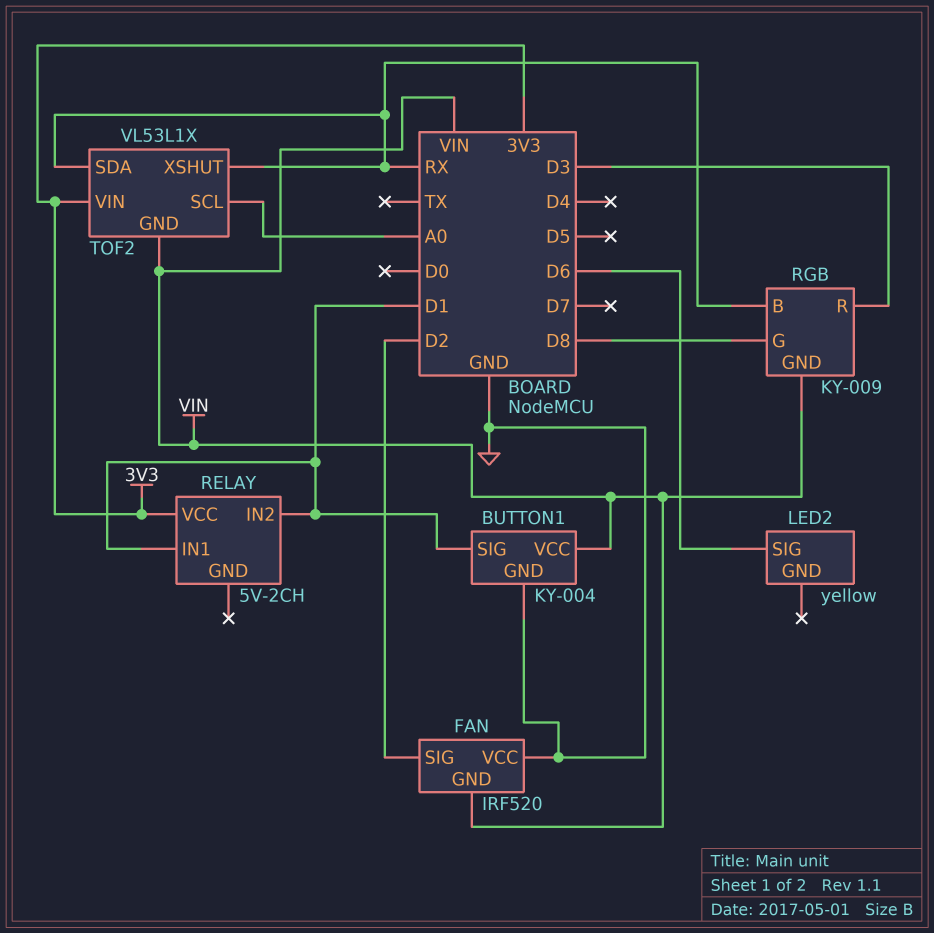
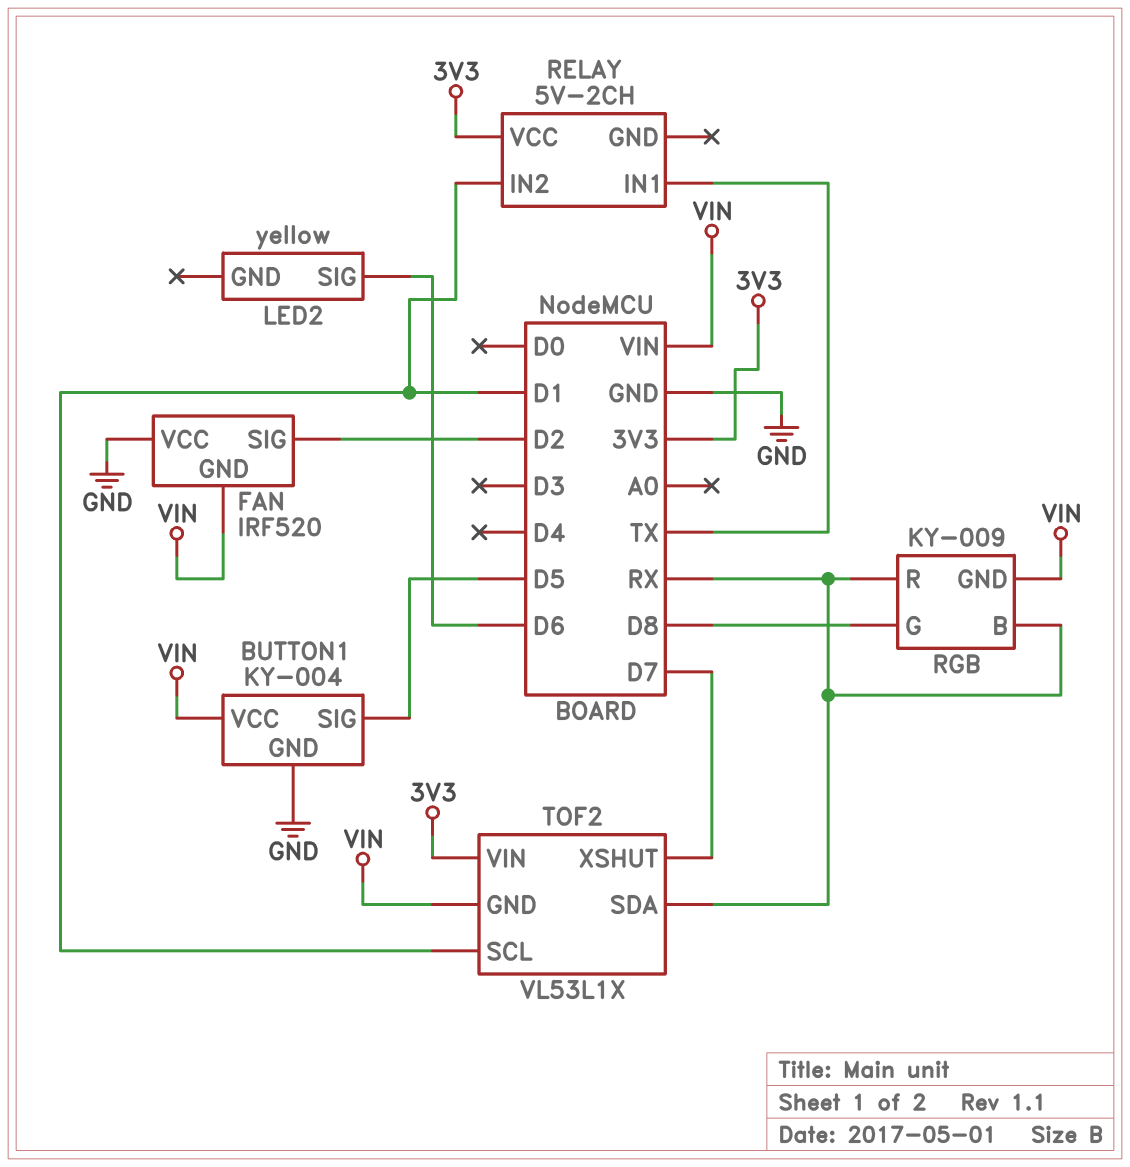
BUTTON1 pin SIG: D1 -> D5
RELAY pin IN1: D1 -> TX
RGB pin R: D3 -> RX
TOF2 pin SCL: A0 -> D1
TOF2 pin XSHUT: RX -> D7

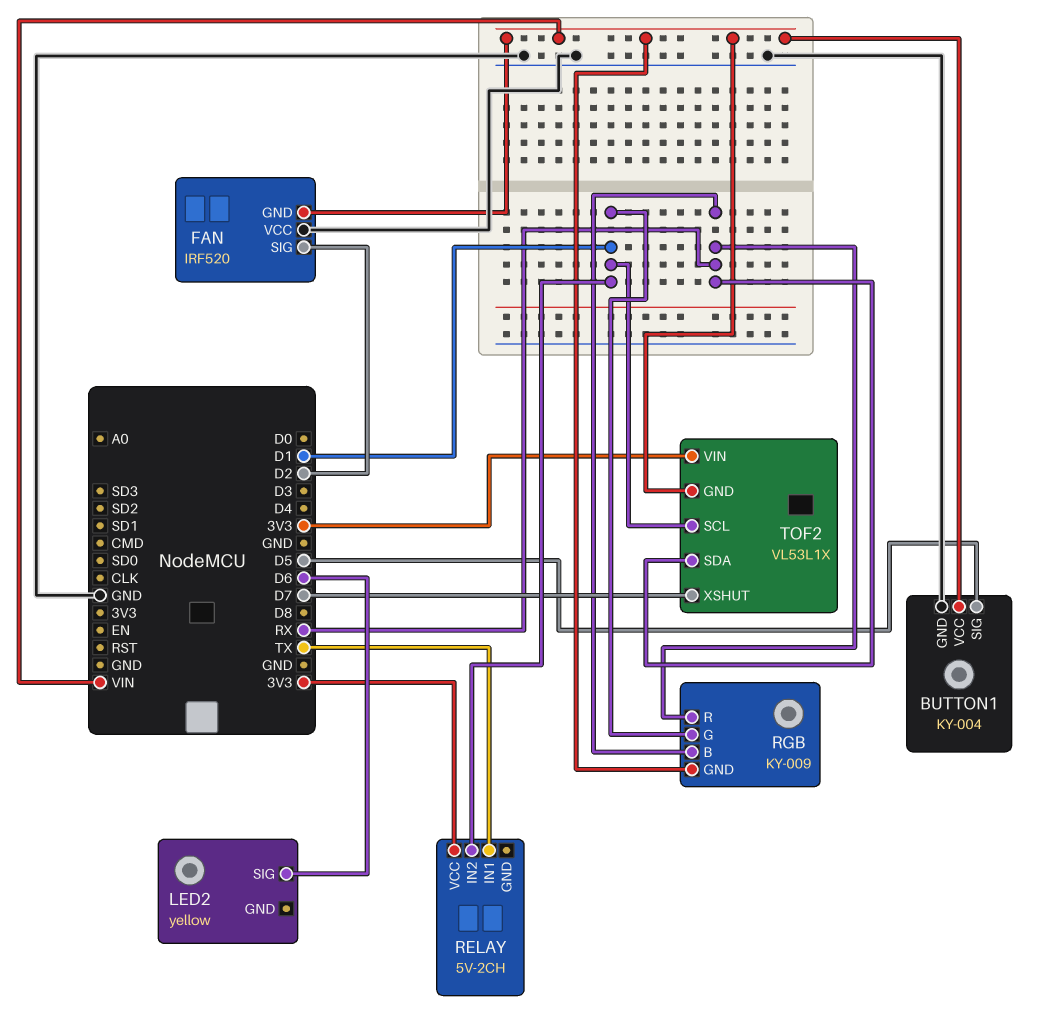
RGB pin G: D8 -> D1

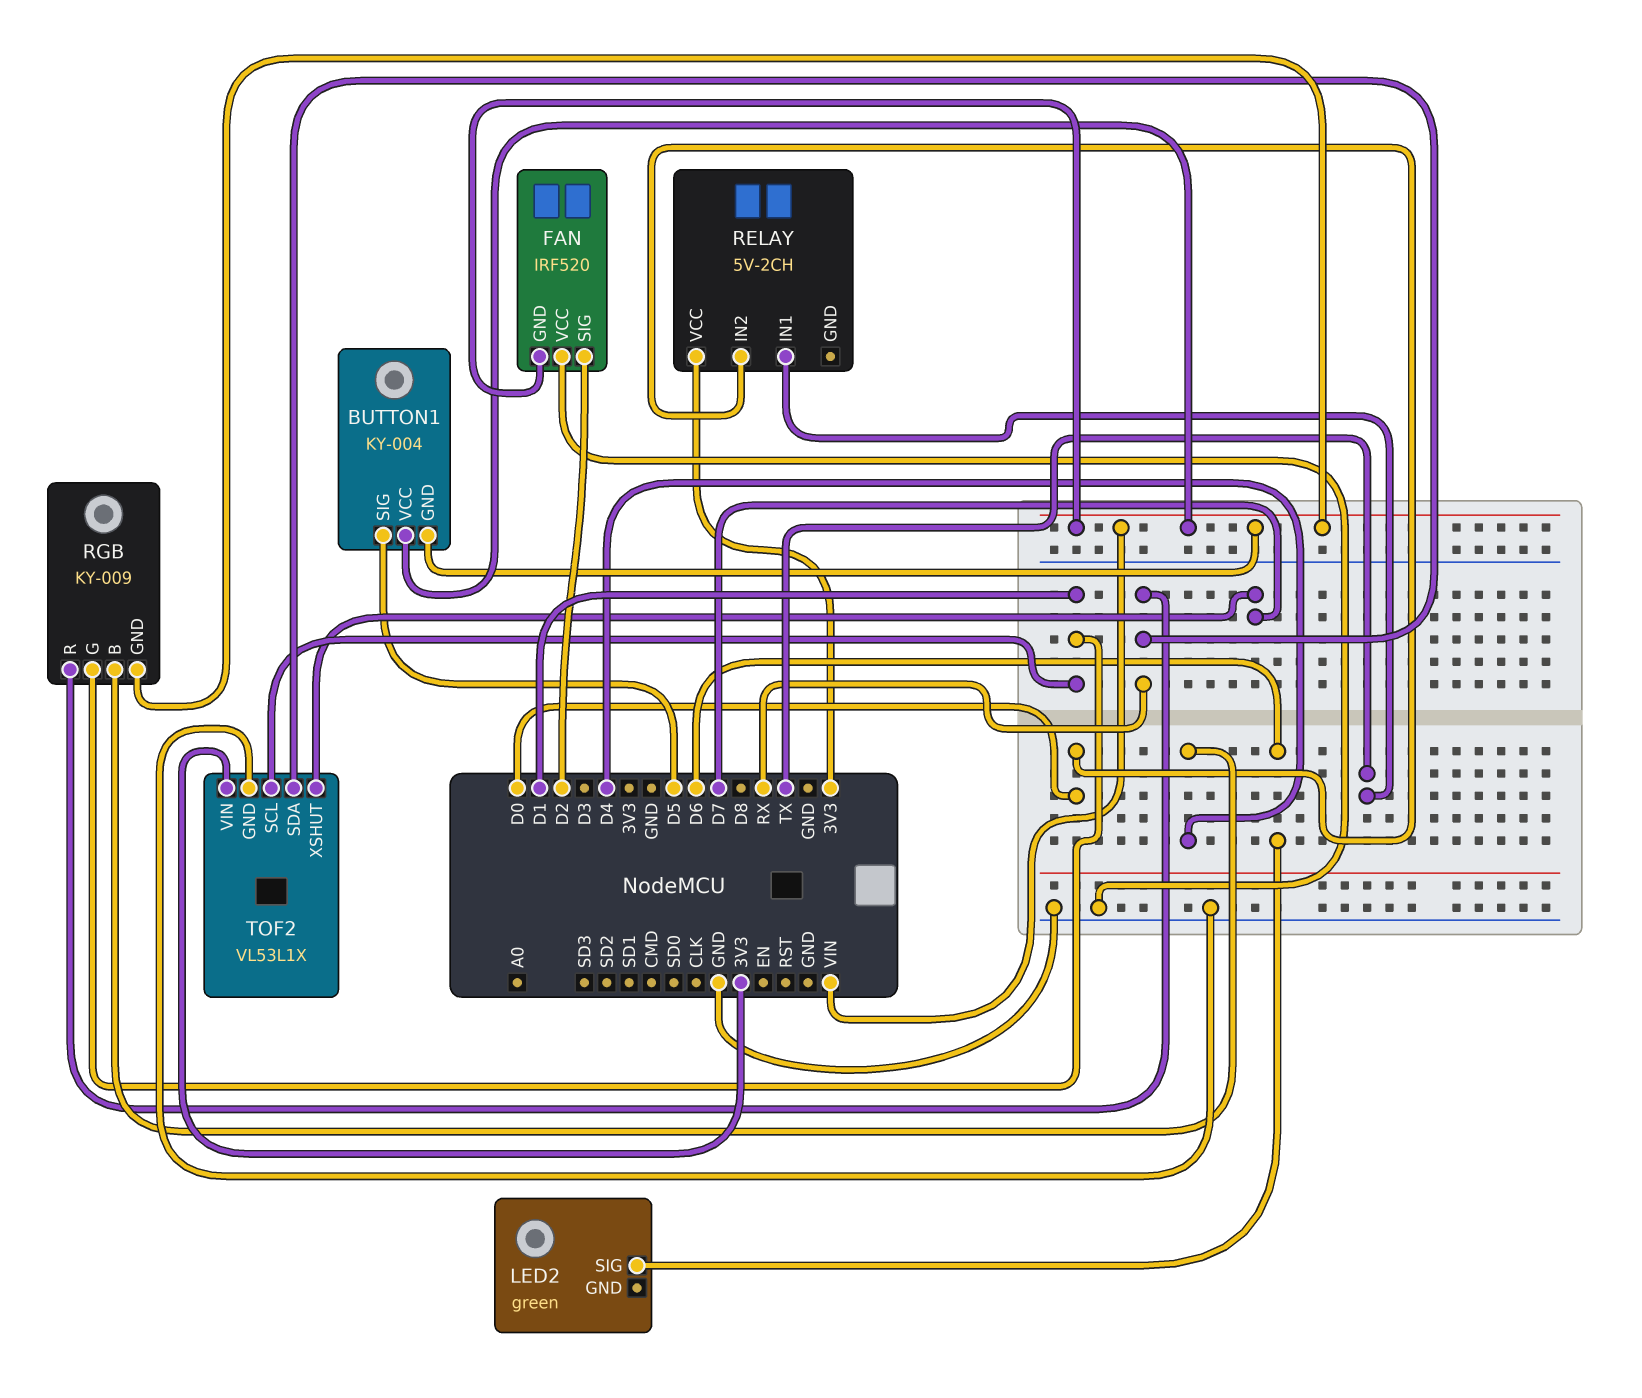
BUTTON1 pin GND: GND -> VIN
LED2: yellow -> green
RELAY pin IN2: D1 -> D0
RGB pin B: RX -> D4
TOF2 pin GND: VIN -> GND

